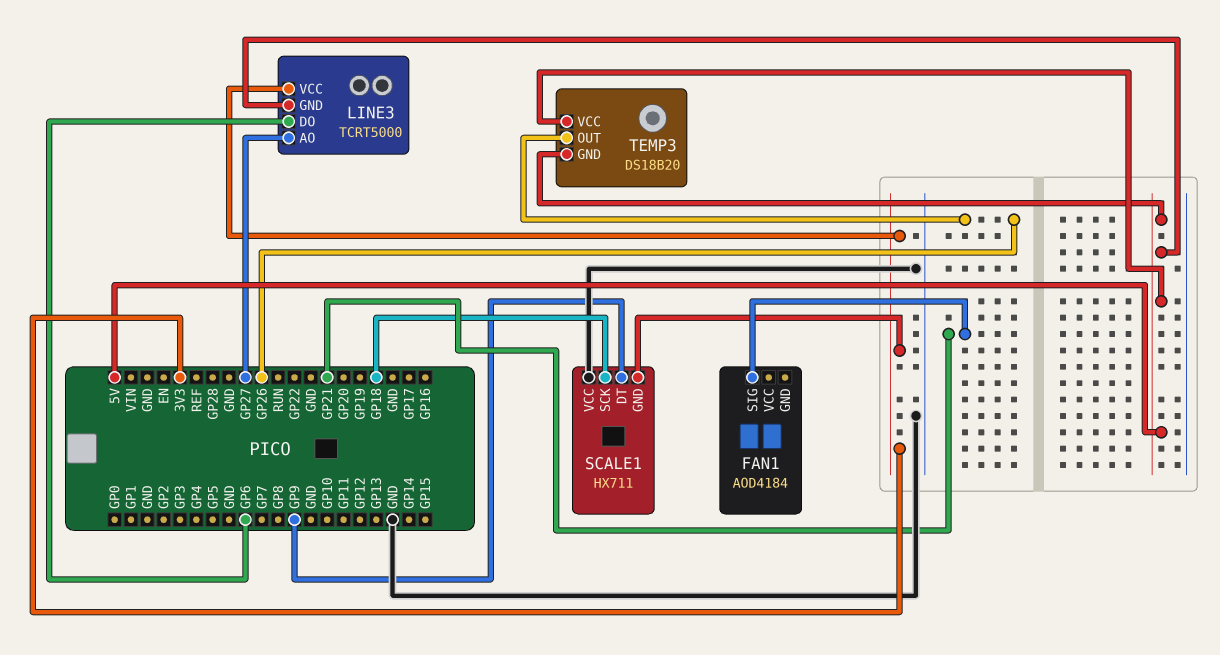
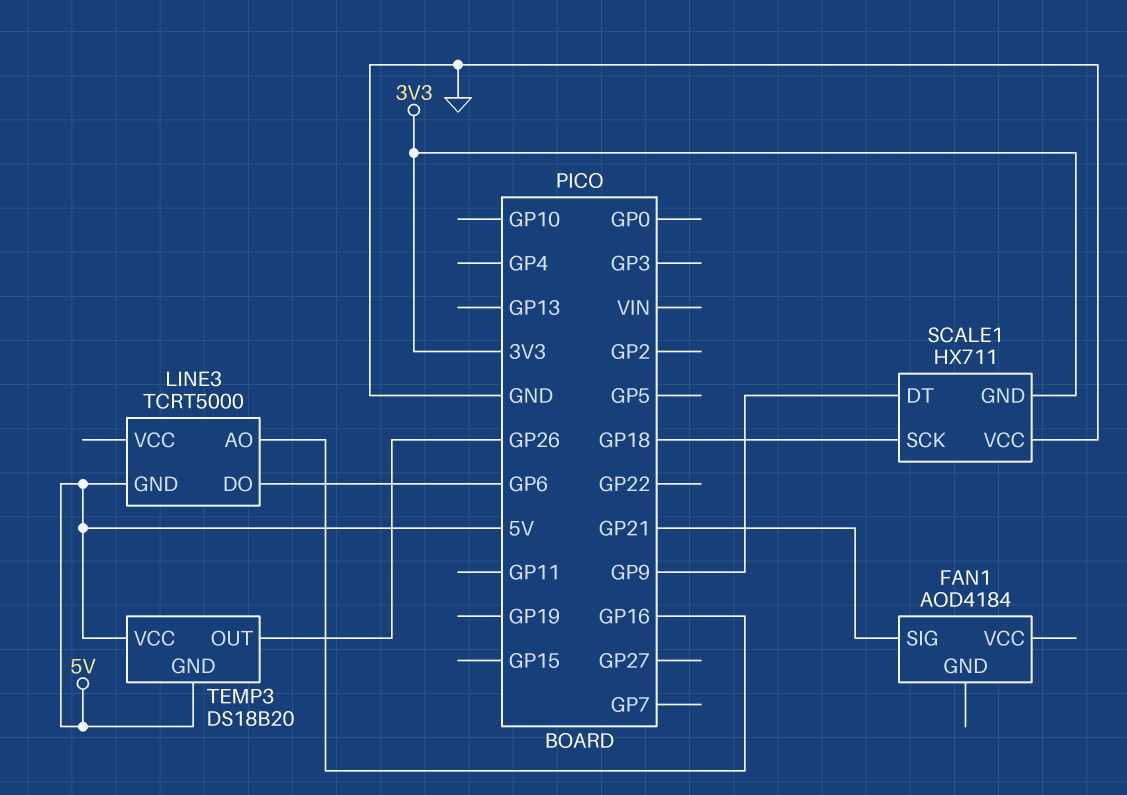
LINE3 pin AO: GP27 -> GP16
LINE3 pin VCC: 3V3 -> none

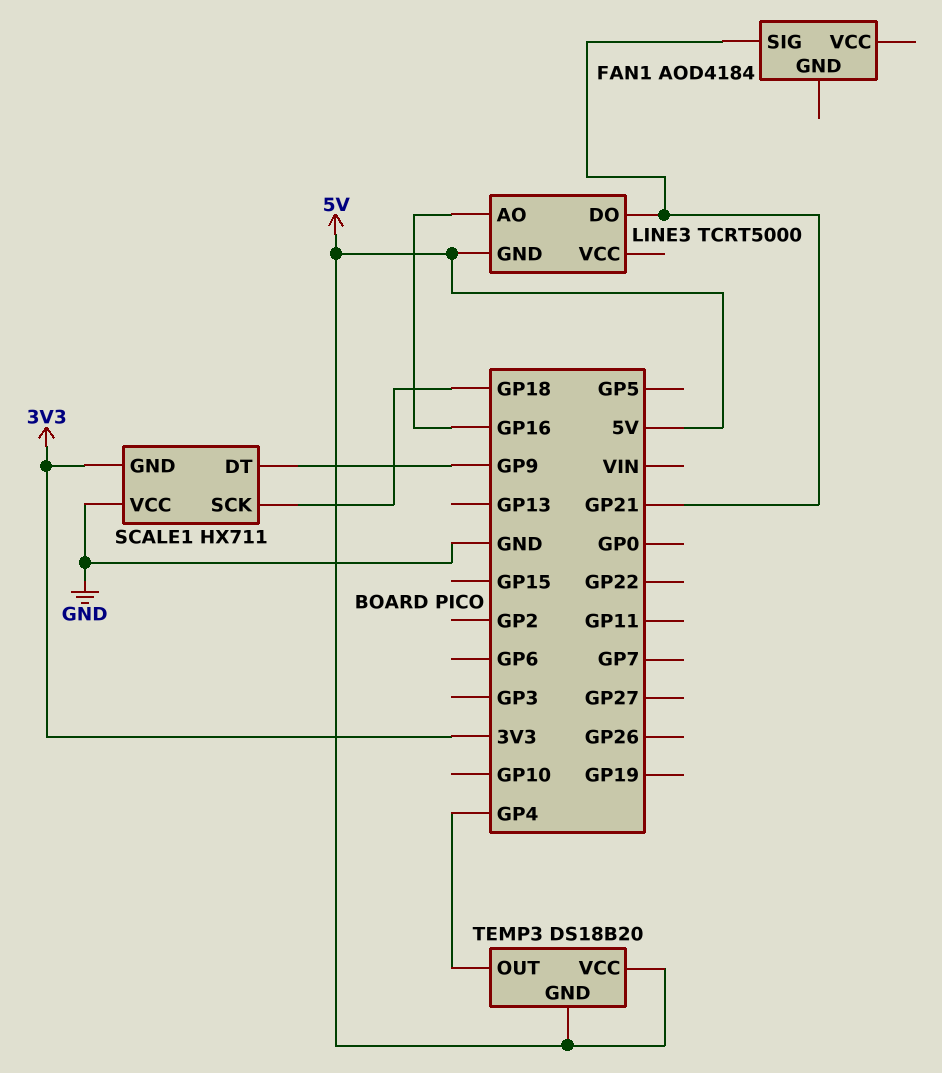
LINE3 pin DO: GP6 -> GP21
TEMP3 pin OUT: GP26 -> GP4

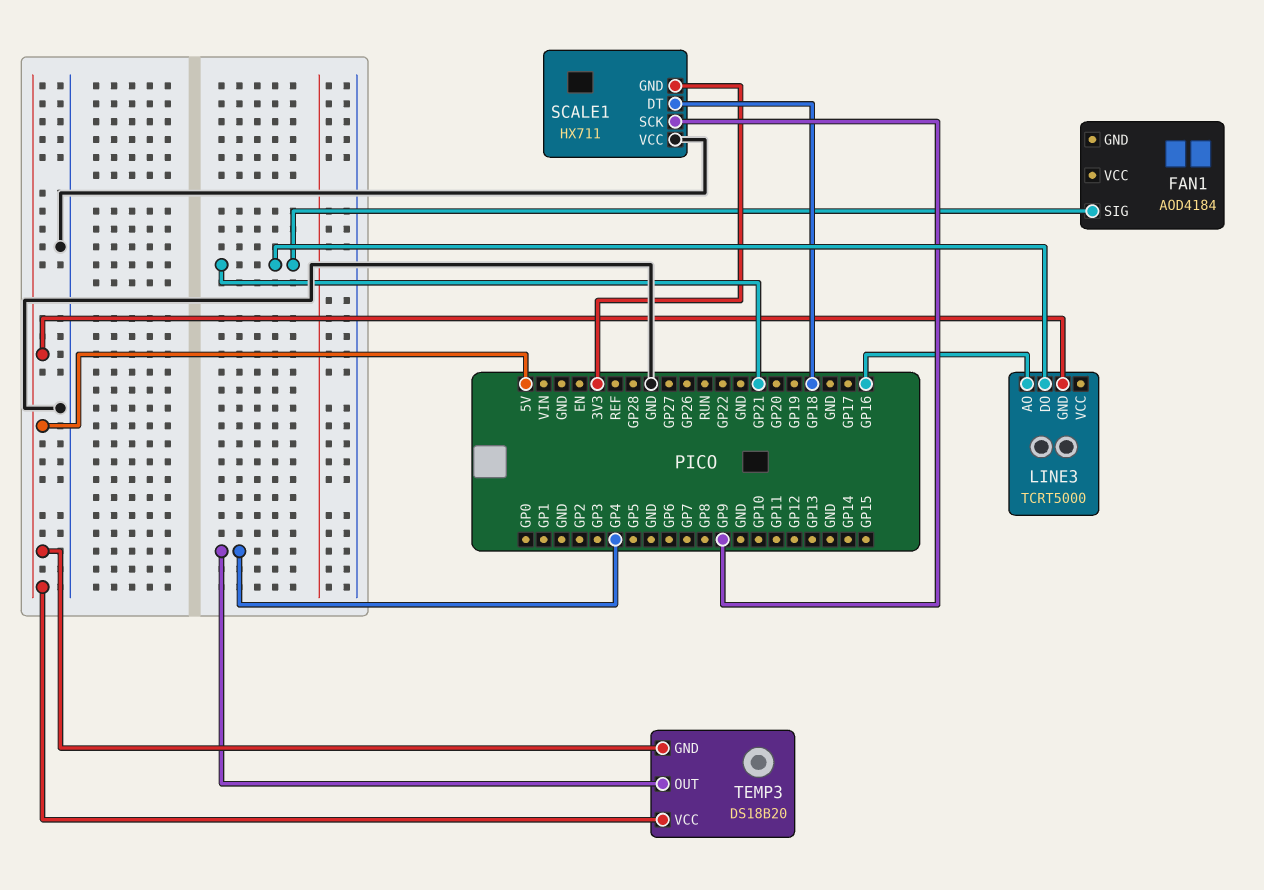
SCALE1 pin DT: GP9 -> GP18
SCALE1 pin SCK: GP18 -> GP9

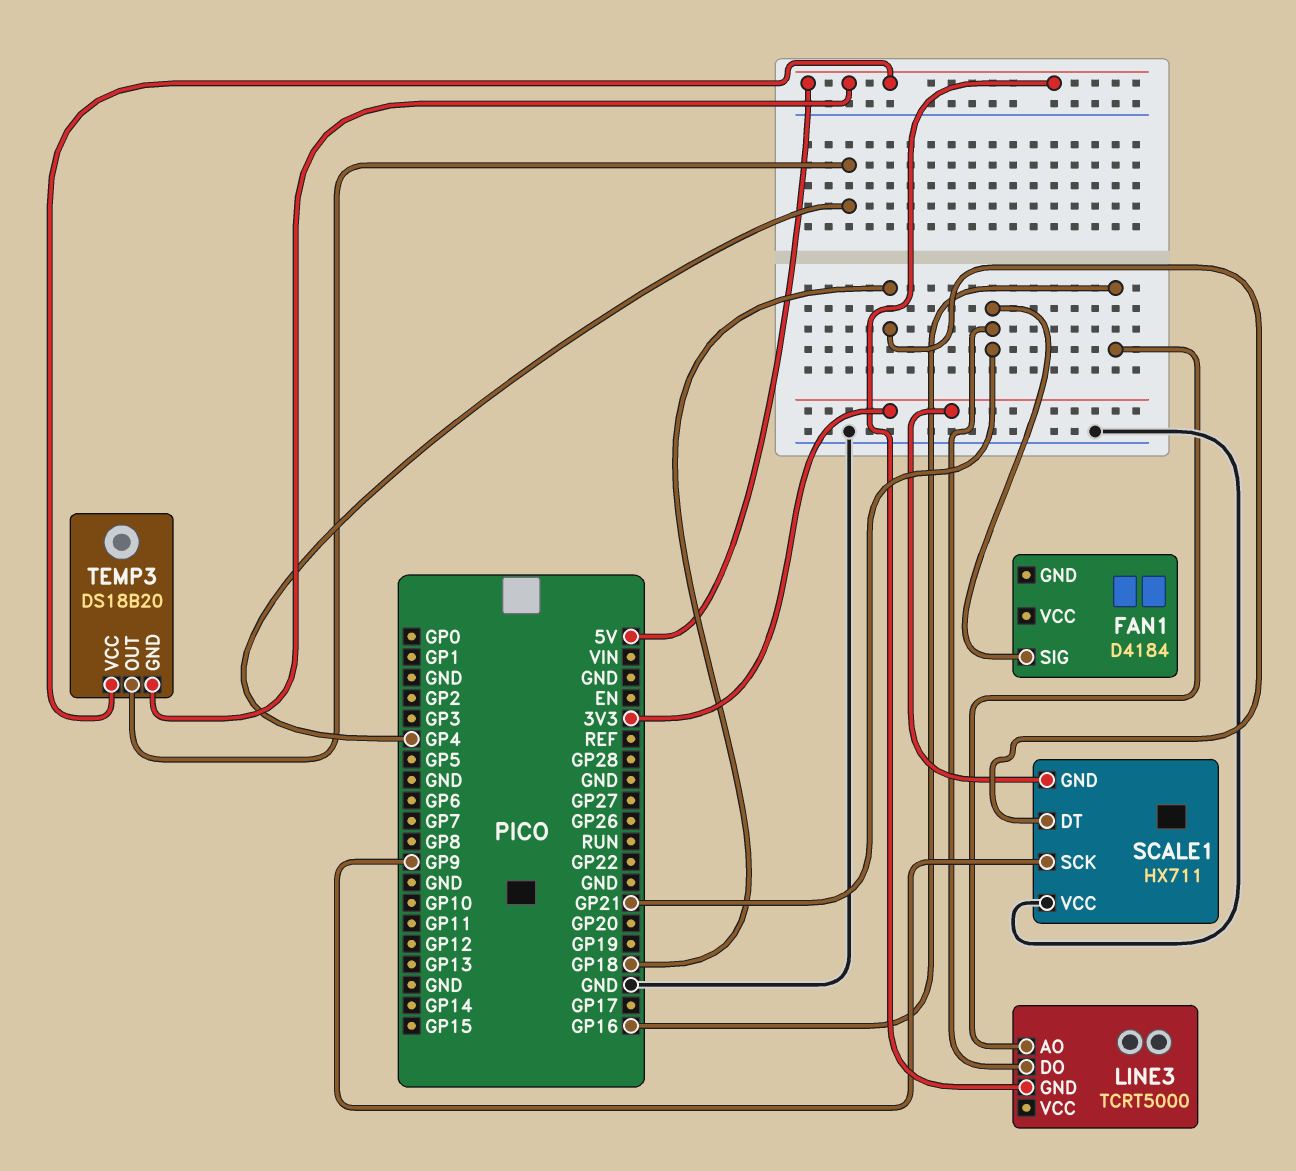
FAN1: AOD4184 -> D4184

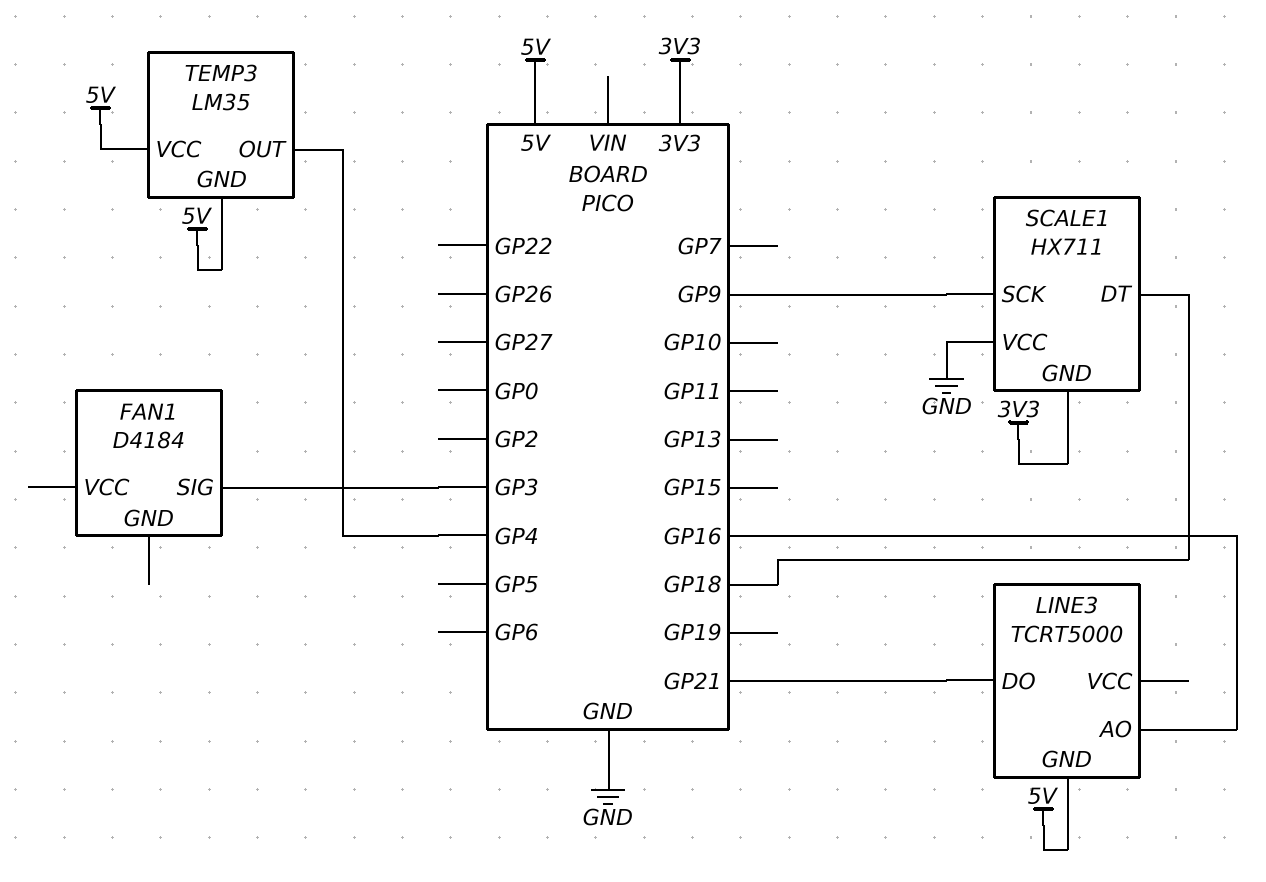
FAN1 pin SIG: GP21 -> GP3
TEMP3: DS18B20 -> LM35

